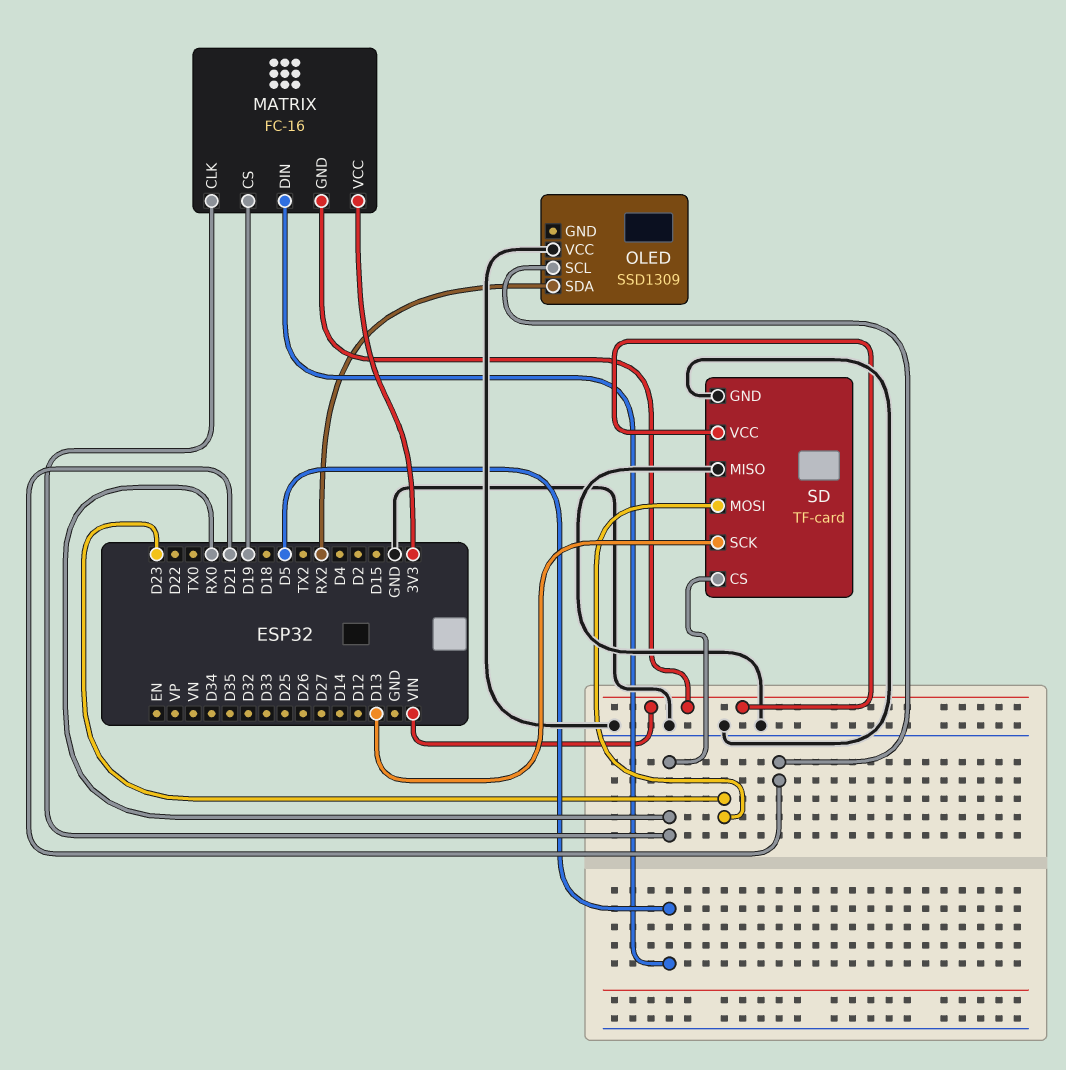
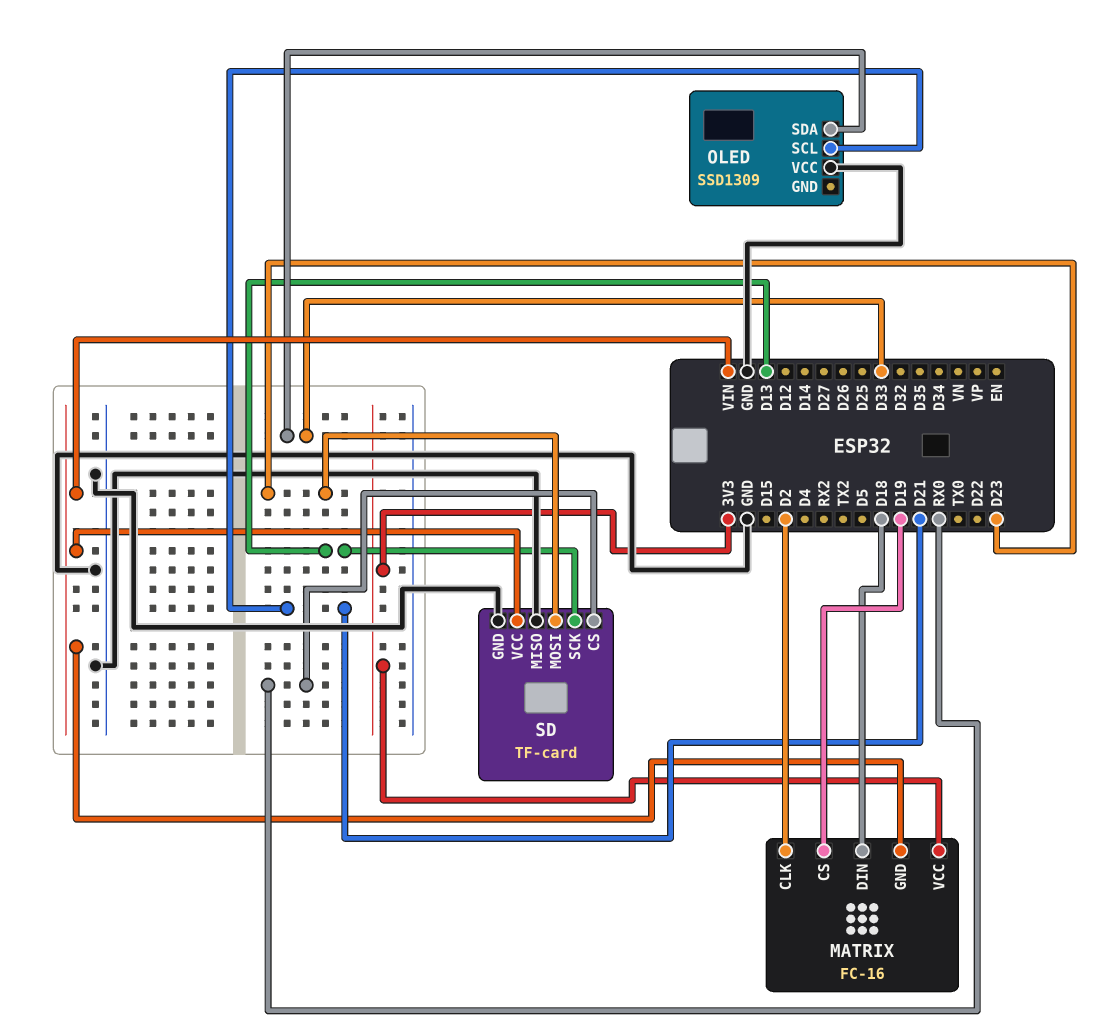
MATRIX pin CLK: RX0 -> D2
MATRIX pin DIN: D5 -> D18
OLED pin SDA: RX2 -> D33

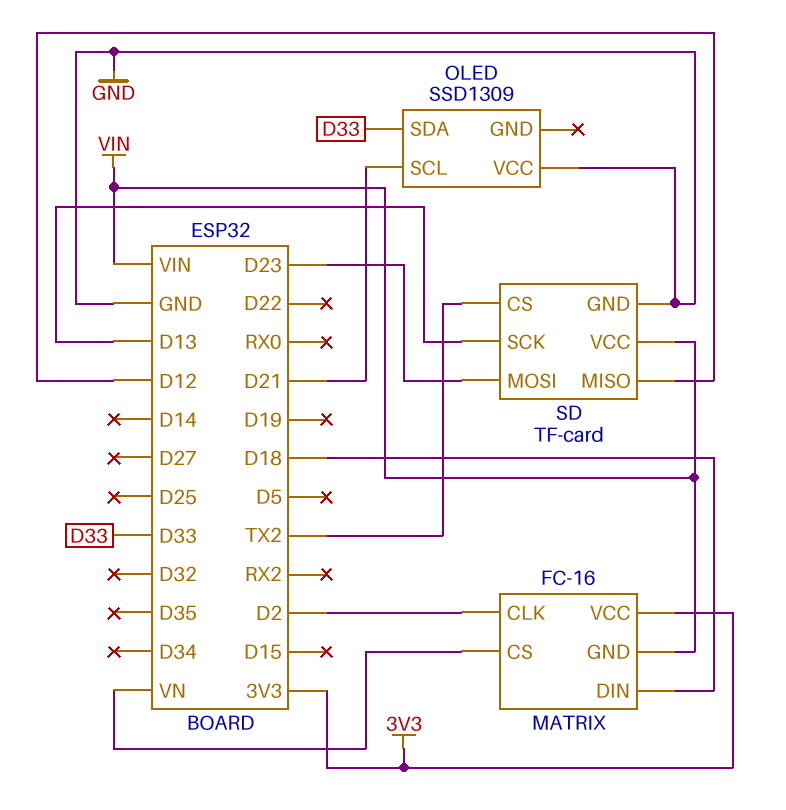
MATRIX pin CS: D19 -> VN
SD pin CS: RX0 -> TX2
SD pin MISO: GND -> D12

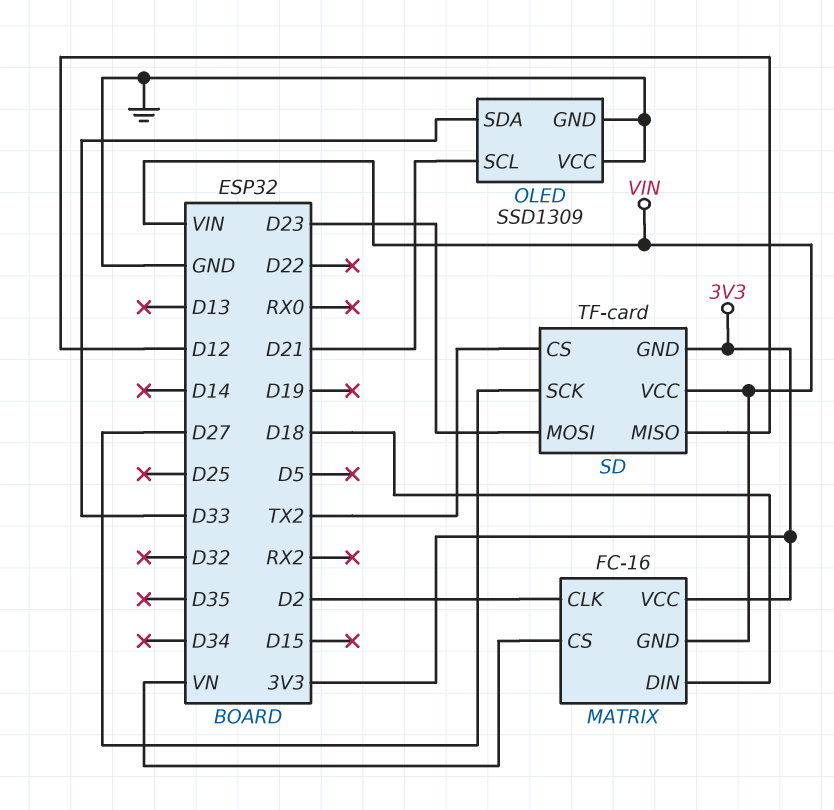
OLED pin GND: none -> GND
SD pin GND: GND -> 3V3
SD pin SCK: D13 -> D27

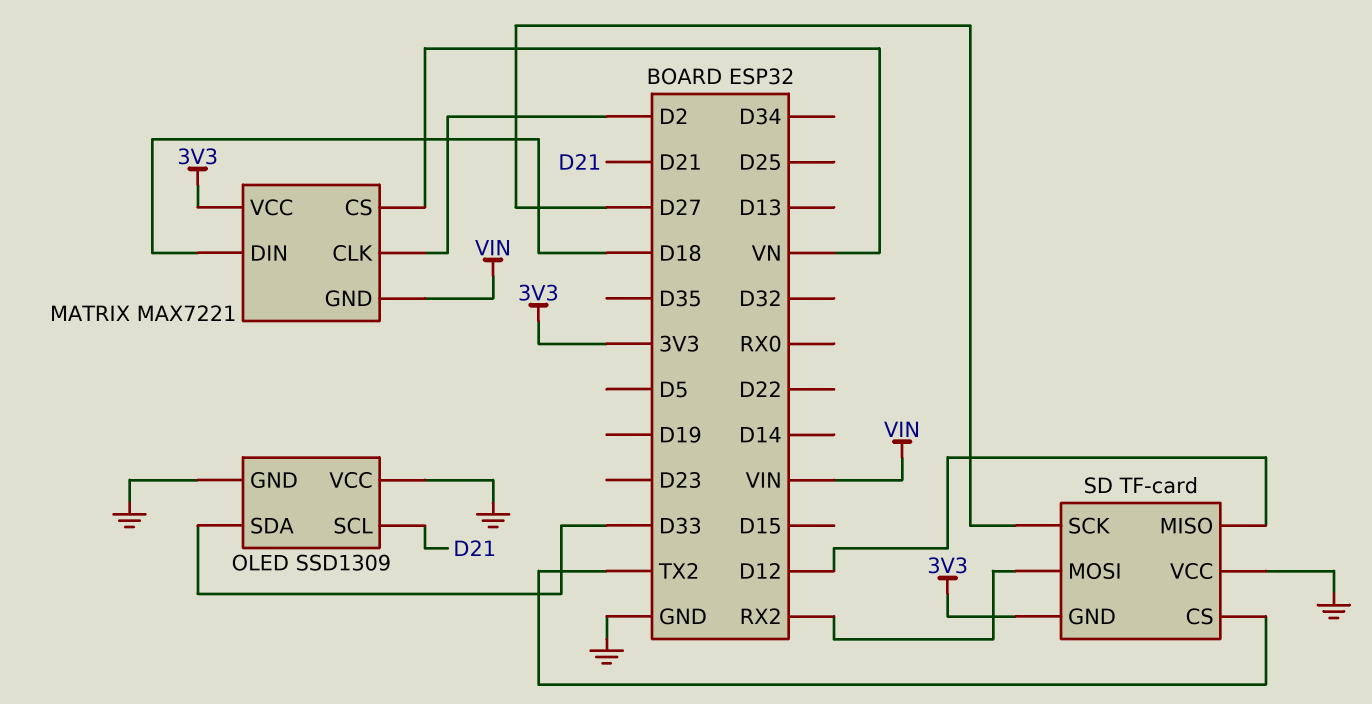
MATRIX: FC-16 -> MAX7221
SD pin MOSI: D23 -> RX2
SD pin VCC: VIN -> GND

